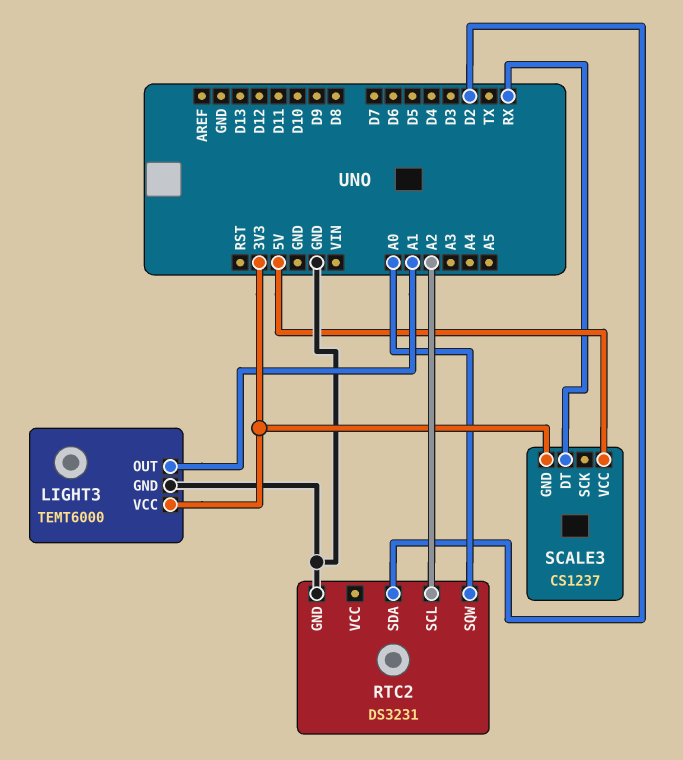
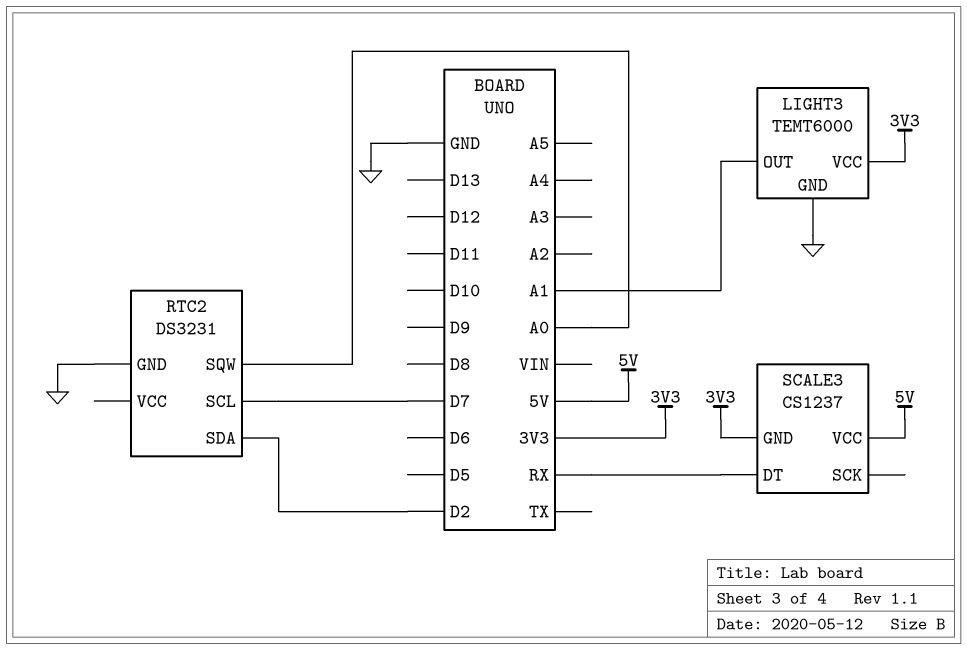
RTC2 pin SCL: A2 -> D7

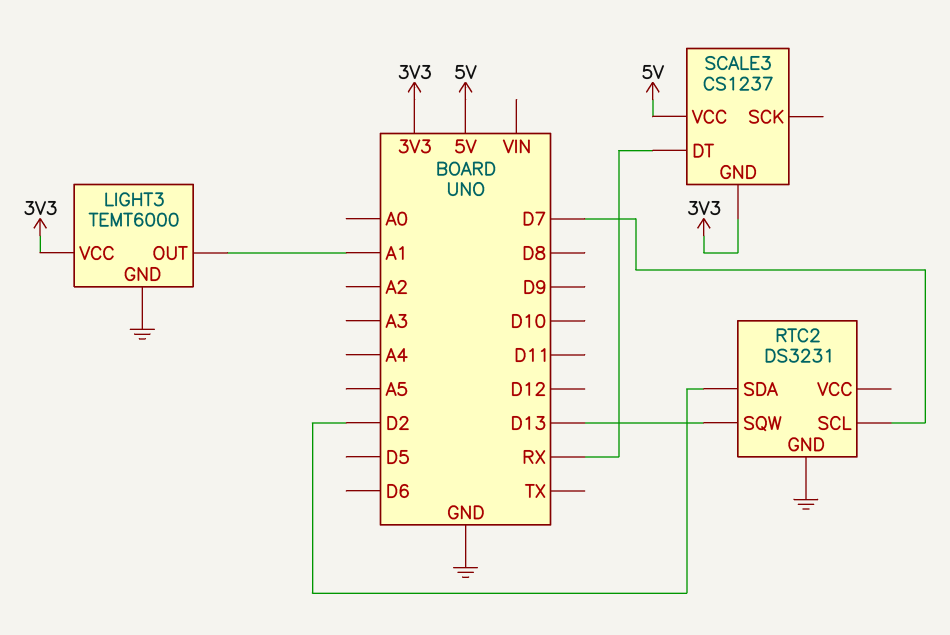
RTC2 pin SQW: A0 -> D13

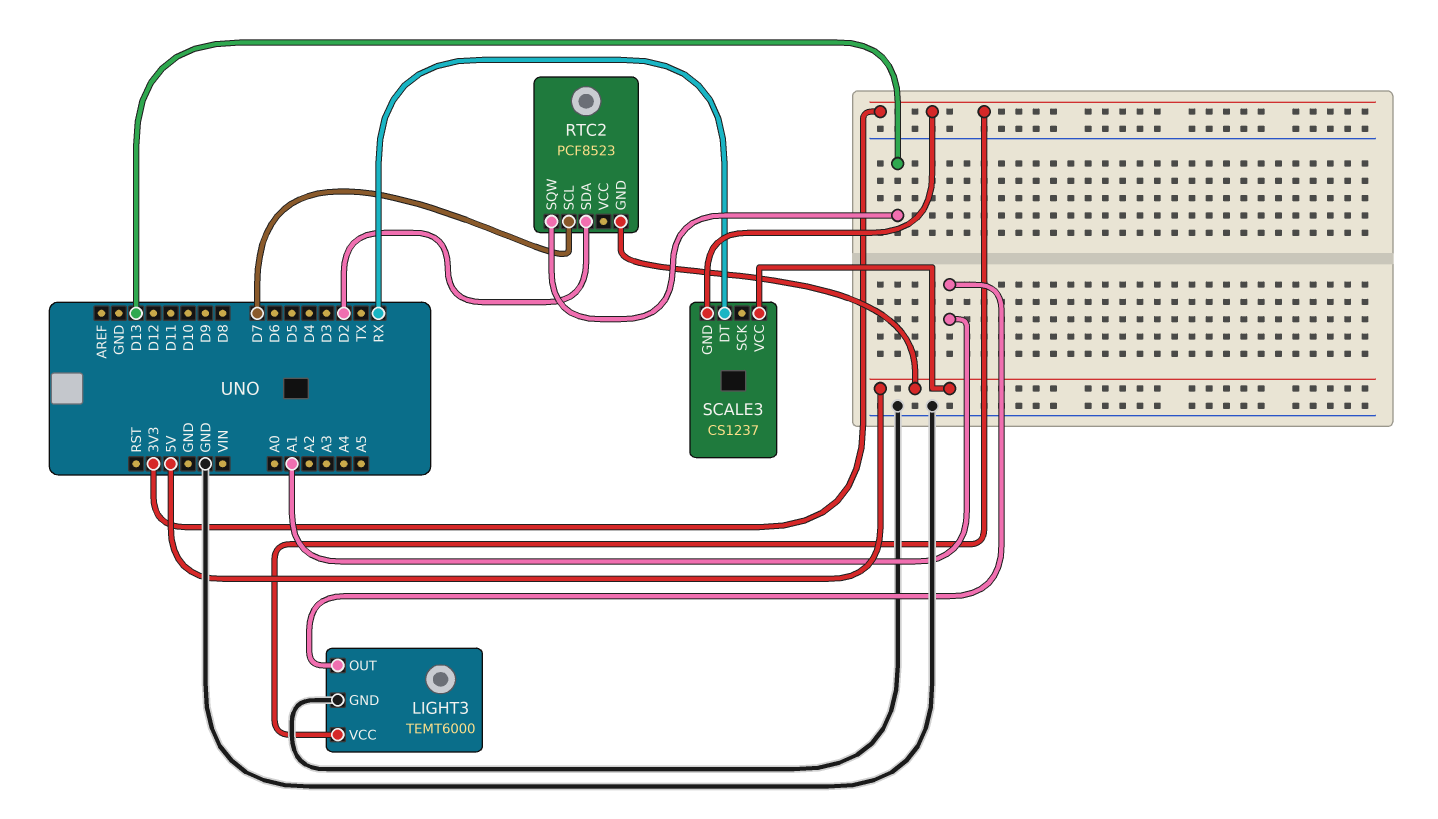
RTC2: DS3231 -> PCF8523
RTC2 pin GND: GND -> 5V

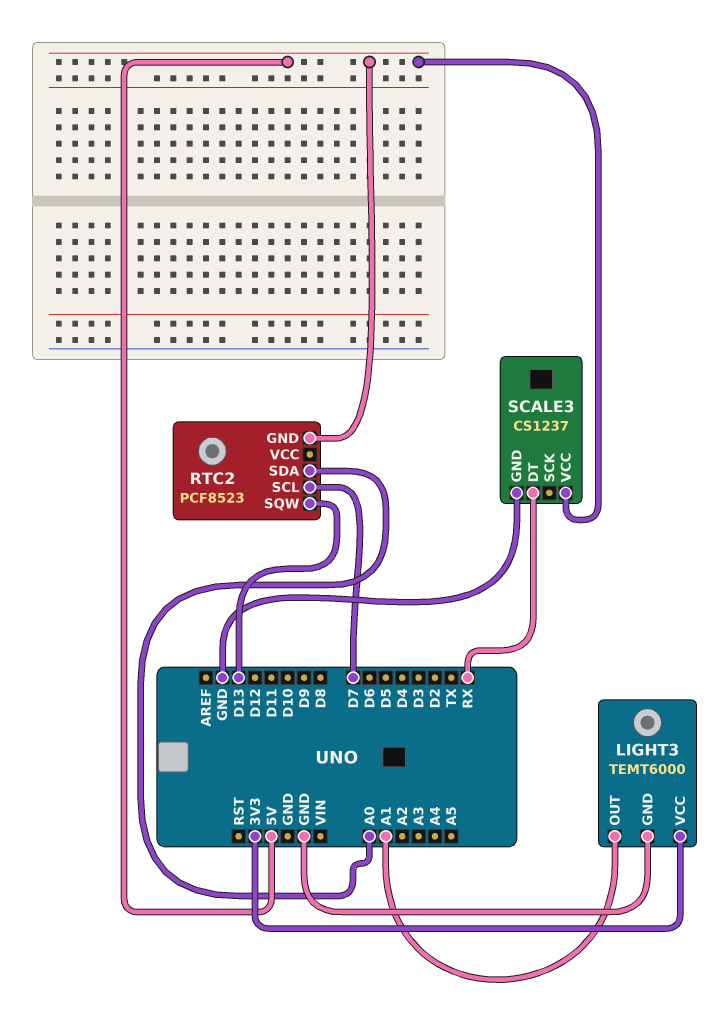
RTC2 pin SDA: D2 -> A0
SCALE3 pin GND: 3V3 -> GND

